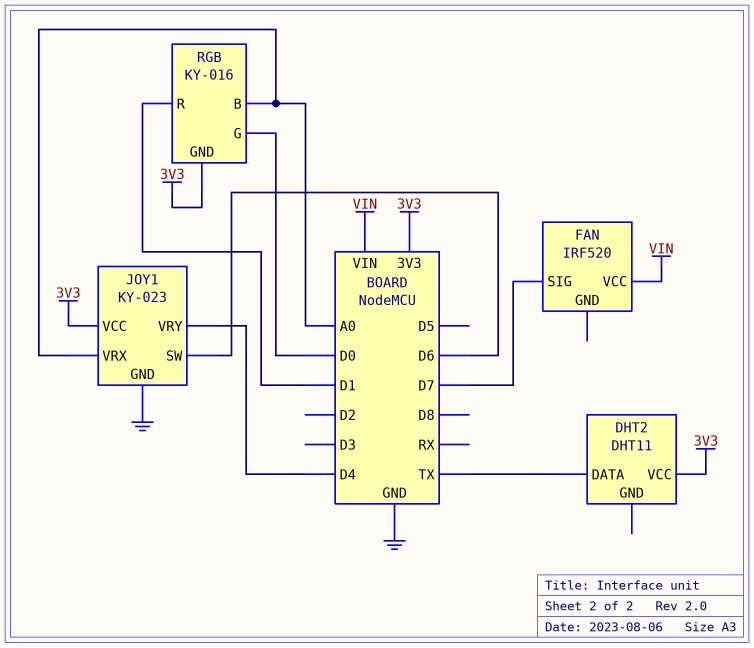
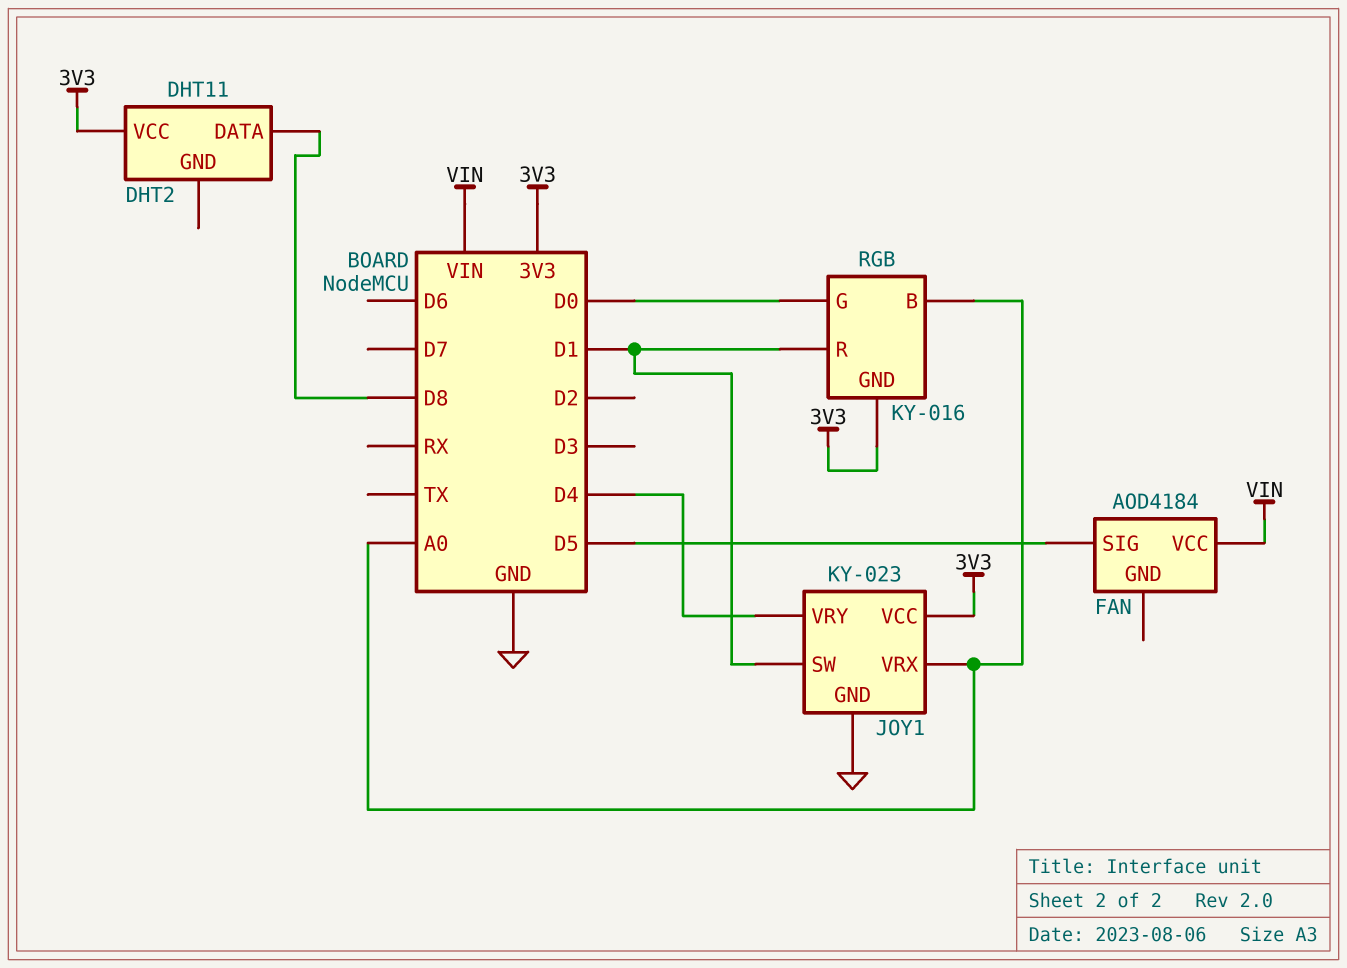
DHT2 pin DATA: TX -> D8
FAN: IRF520 -> AOD4184
FAN pin SIG: D7 -> D5
JOY1 pin SW: D6 -> D1

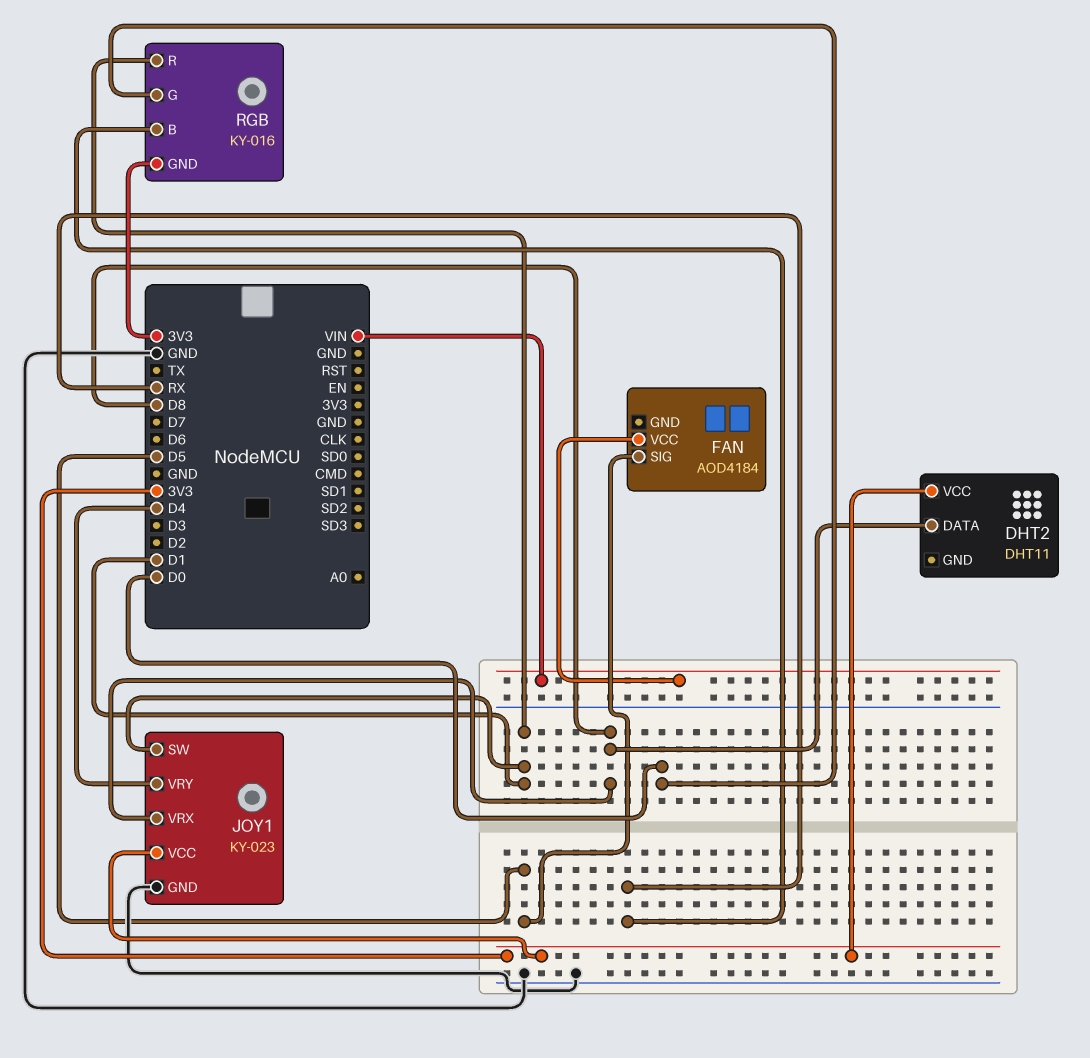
JOY1 pin VRX: A0 -> D8
RGB pin B: A0 -> RX

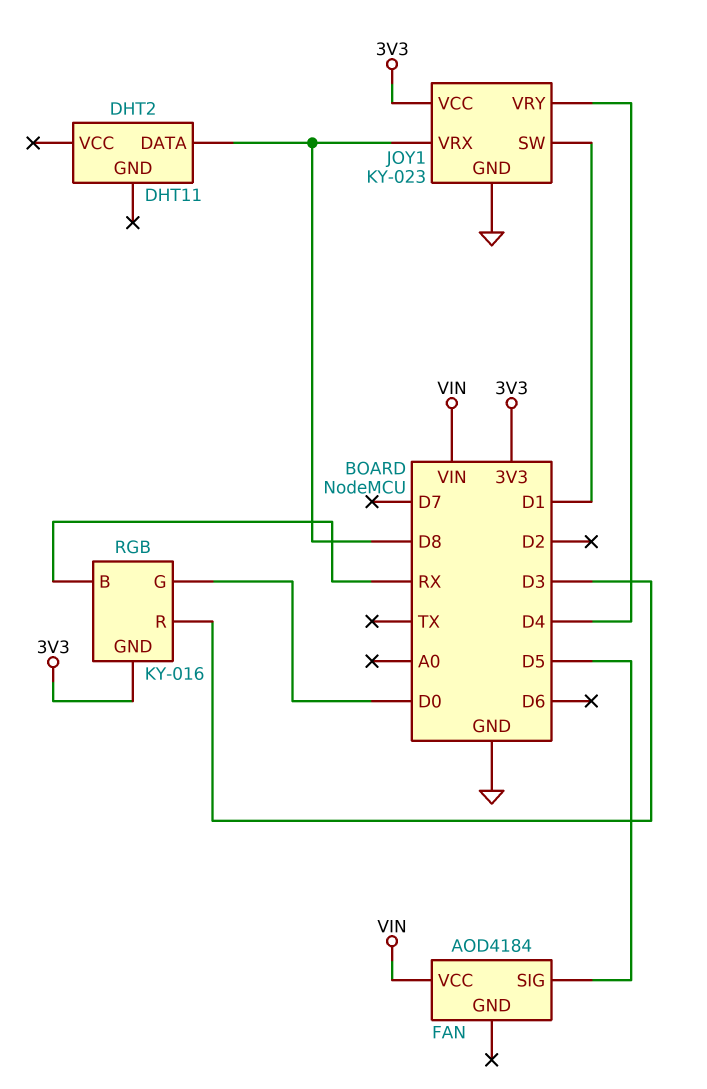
DHT2 pin VCC: 3V3 -> none
RGB pin R: D1 -> D3

